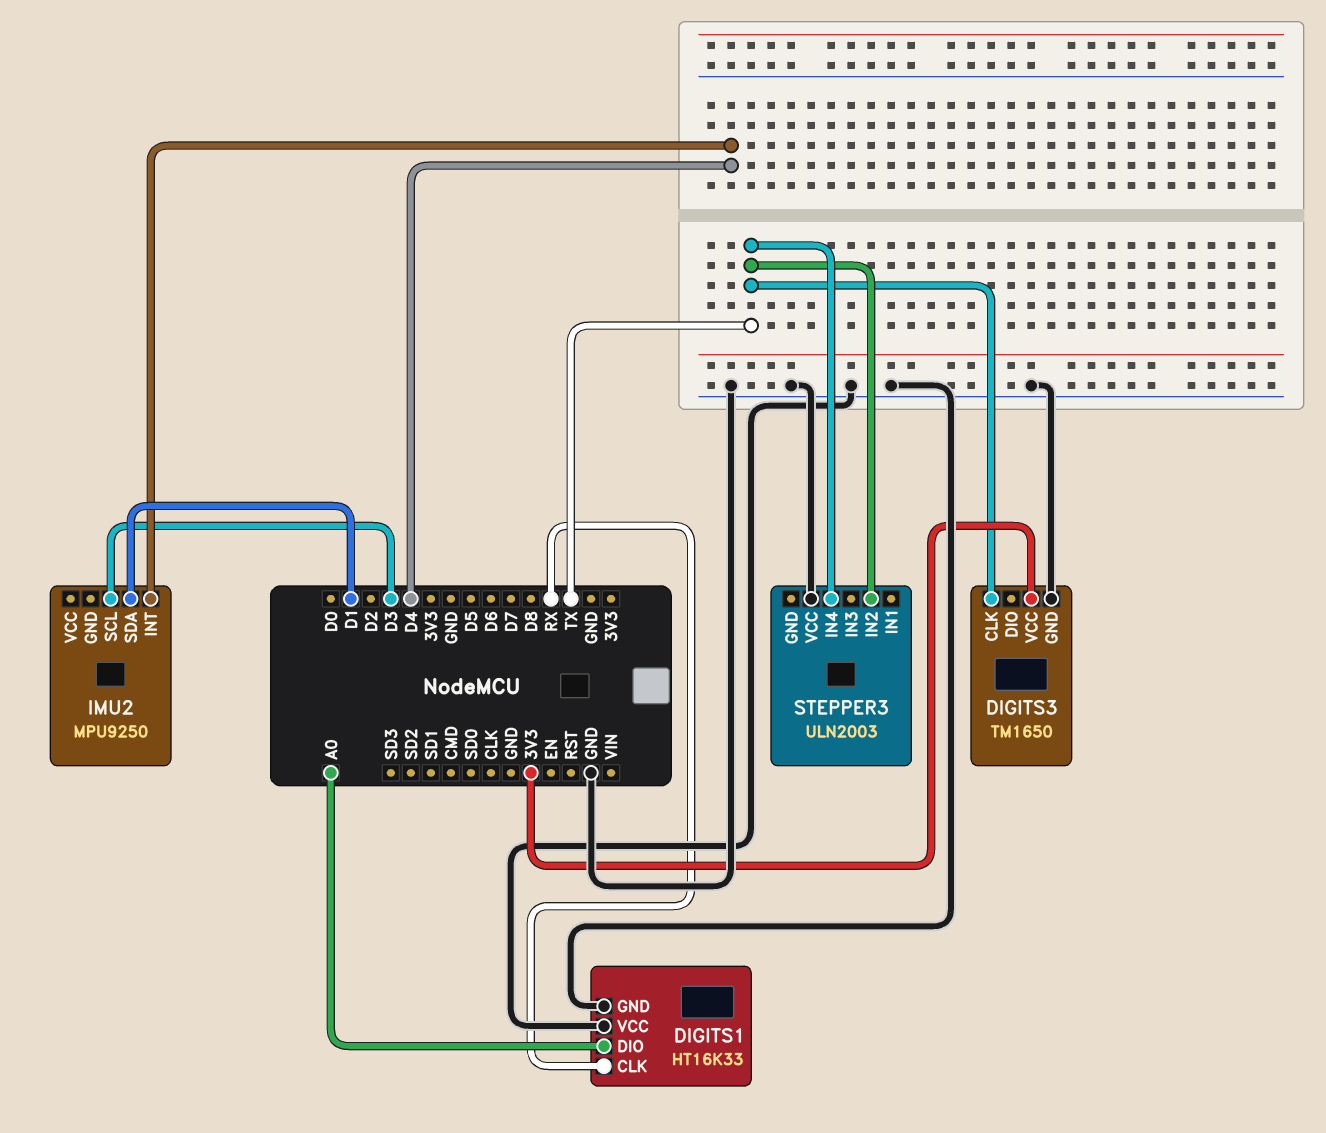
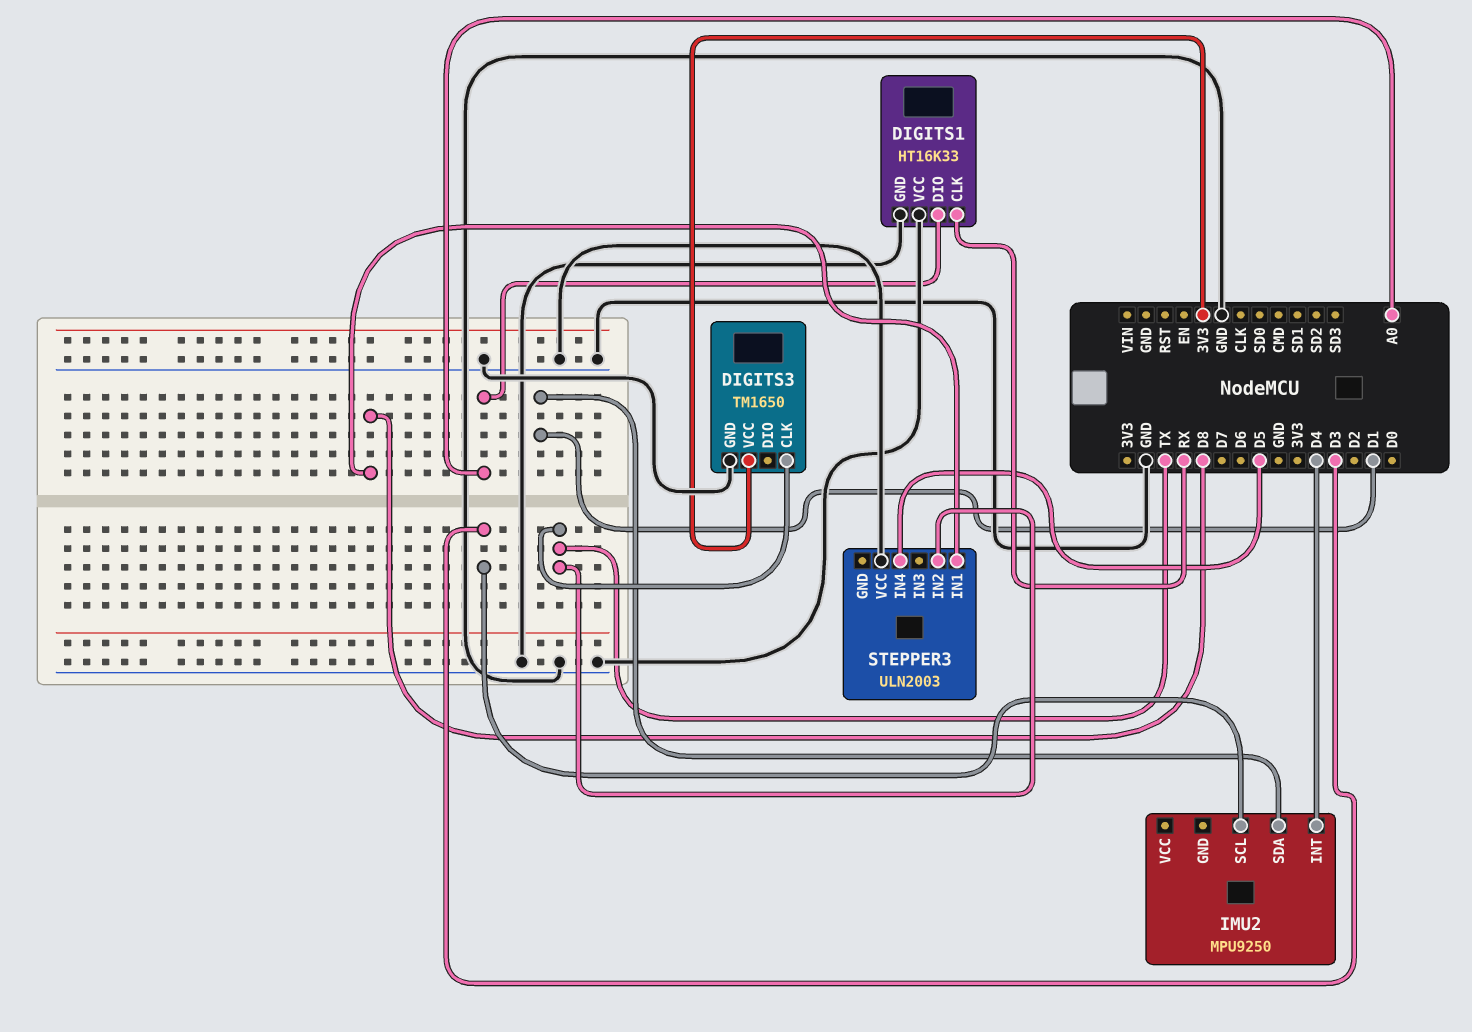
STEPPER3 pin IN1: none -> D8
STEPPER3 pin IN4: TX -> D5

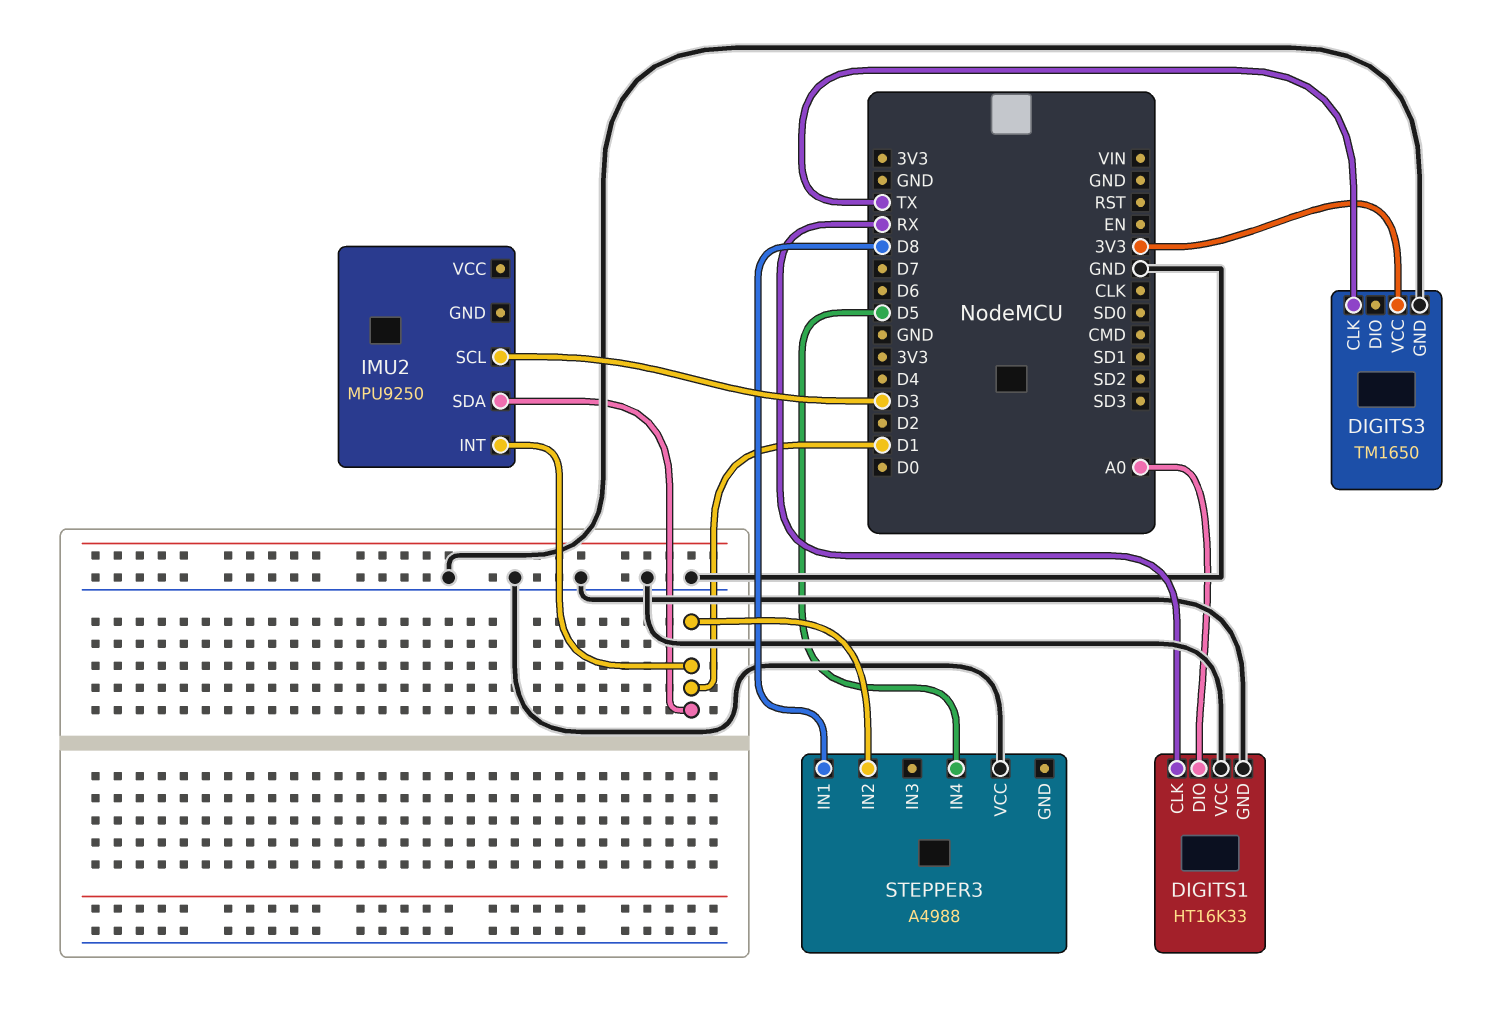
IMU2 pin INT: D4 -> D1
STEPPER3: ULN2003 -> A4988
STEPPER3 pin IN2: TX -> D1

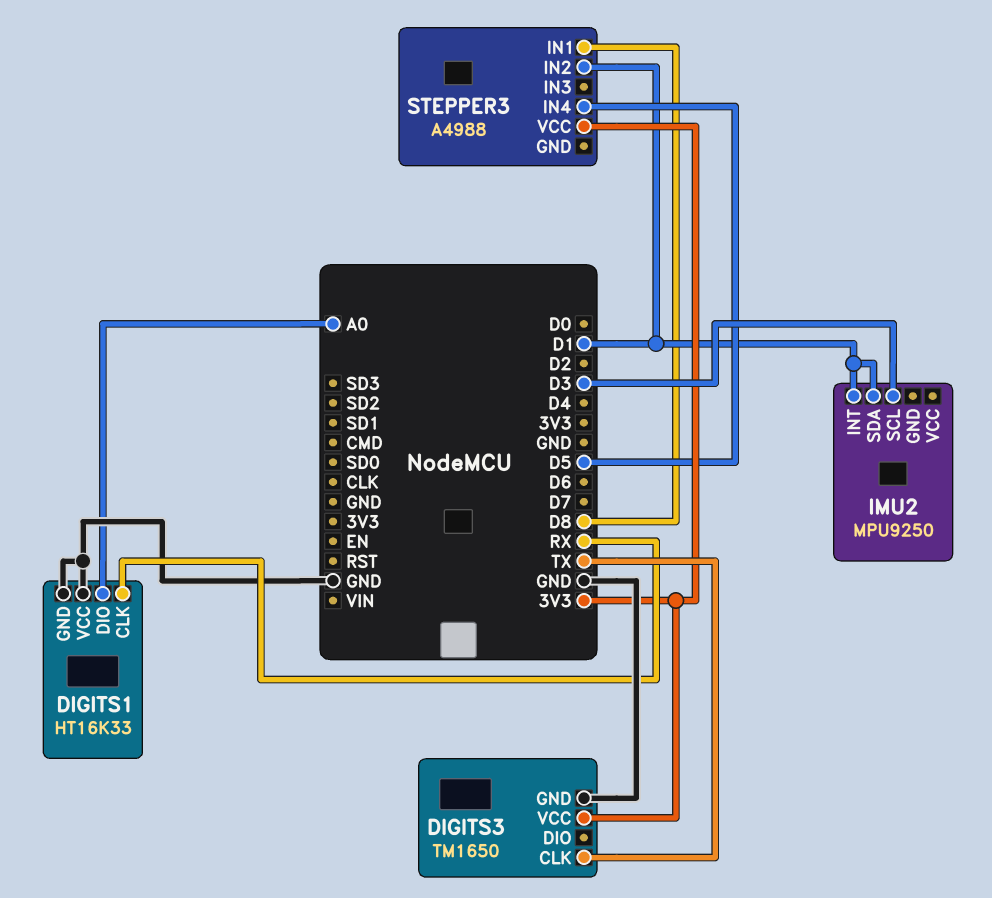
STEPPER3 pin VCC: GND -> 3V3

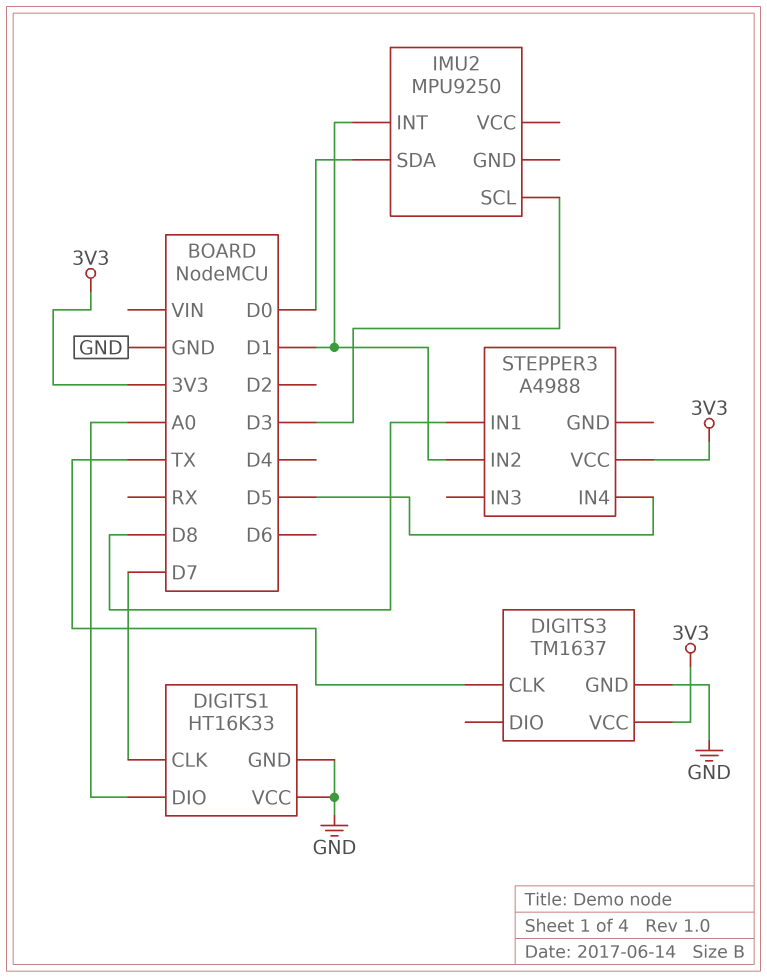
DIGITS1 pin CLK: RX -> D7
DIGITS3: TM1650 -> TM1637
IMU2 pin SDA: D1 -> D0

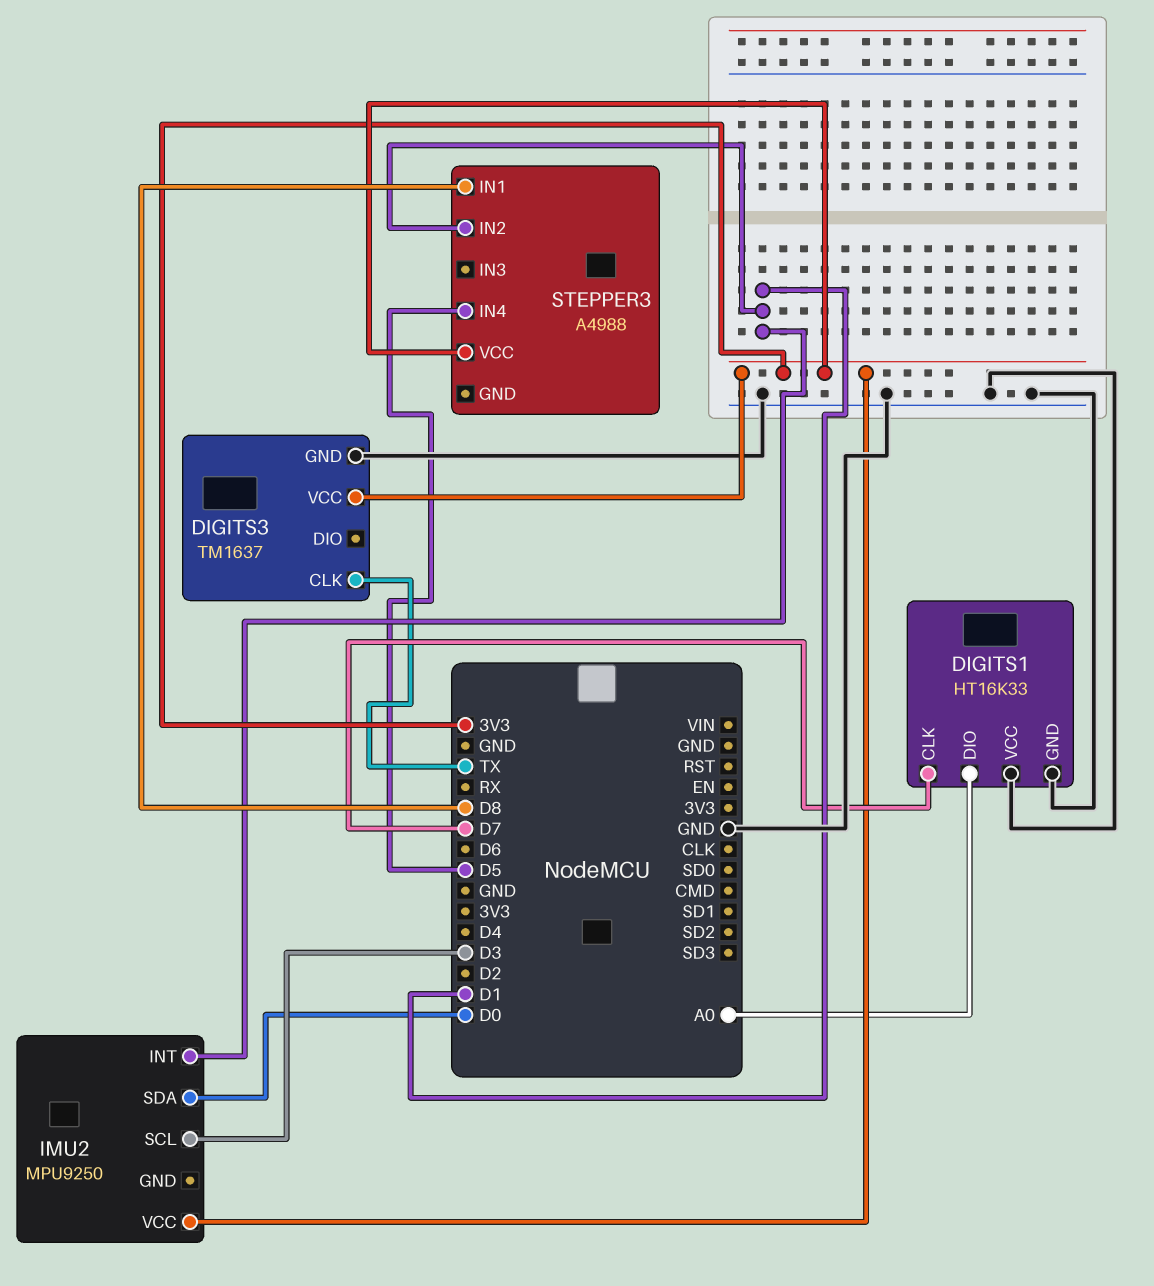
IMU2 pin VCC: none -> 3V3

